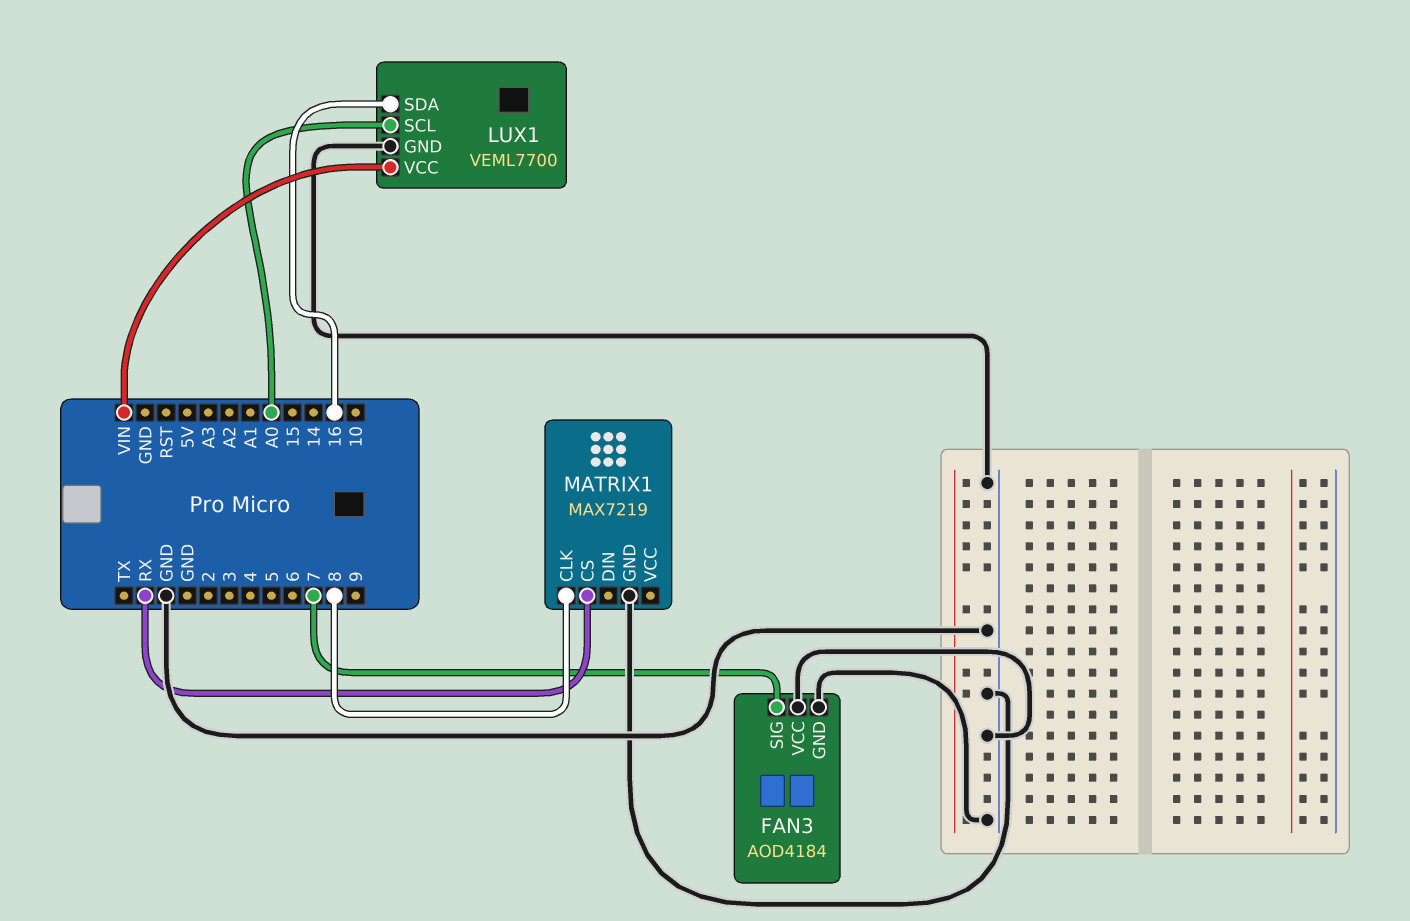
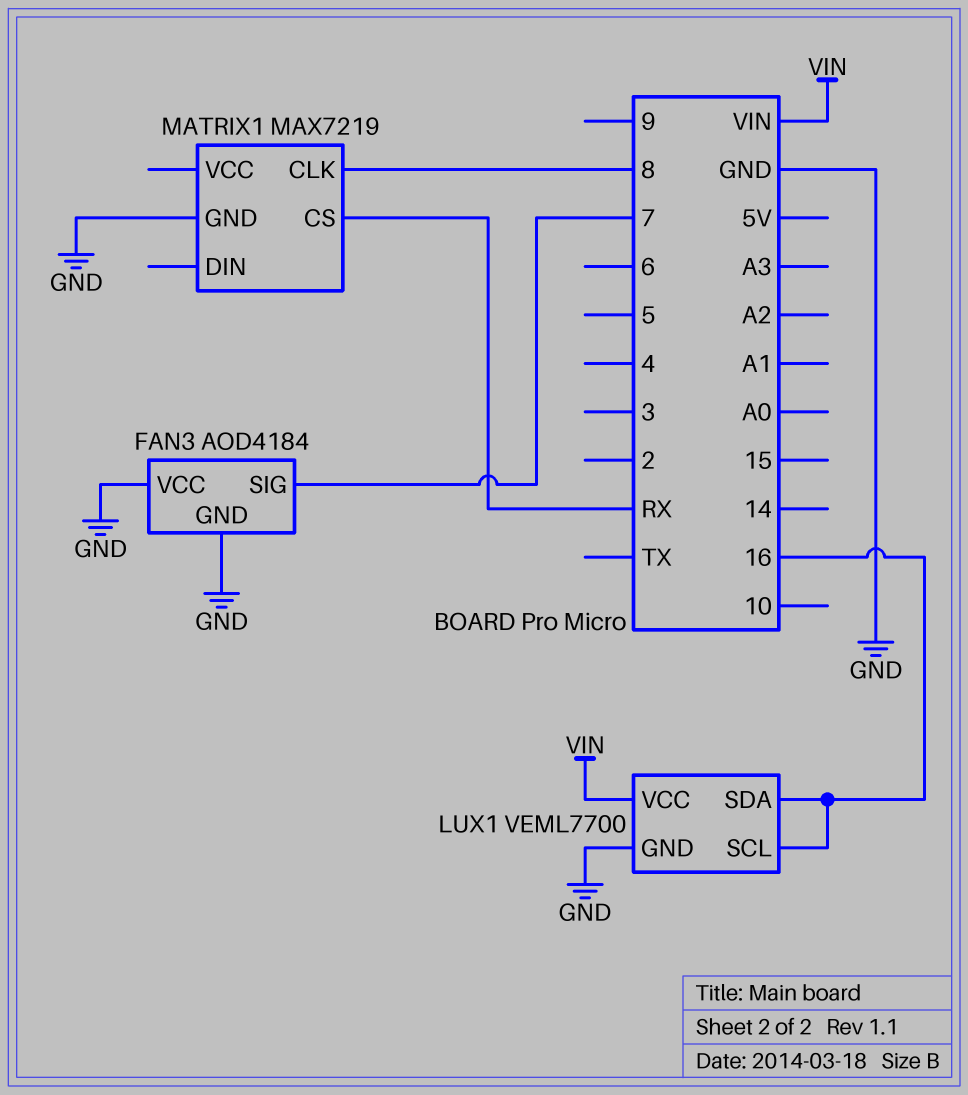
LUX1 pin SCL: A0 -> 16

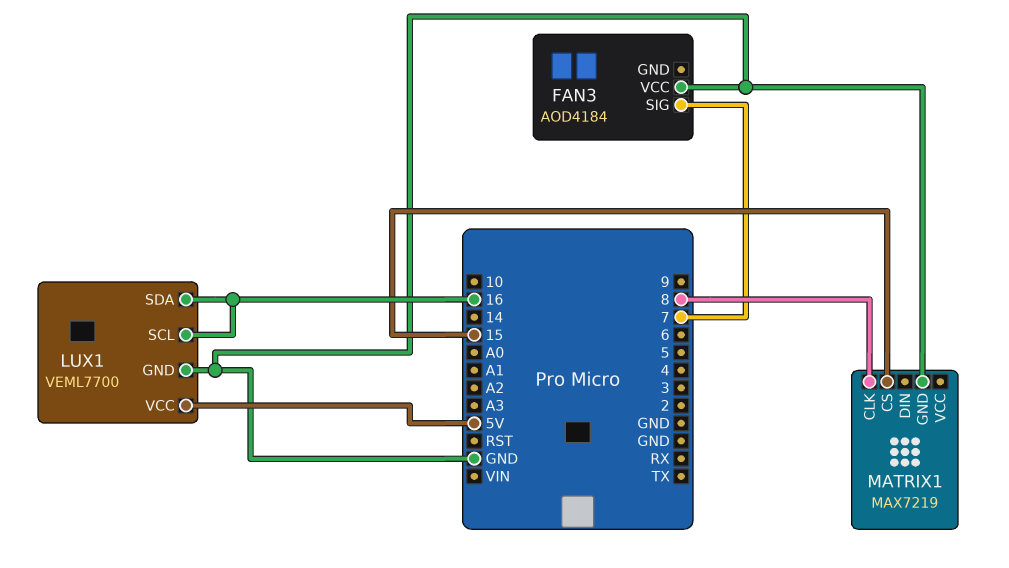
FAN3 pin GND: GND -> none
LUX1 pin VCC: VIN -> 5V
MATRIX1 pin CS: RX -> 15

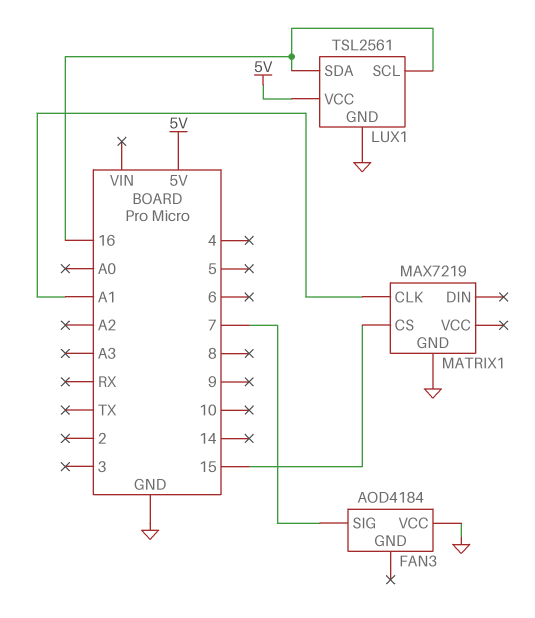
LUX1: VEML7700 -> TSL2561
MATRIX1 pin CLK: 8 -> A1

